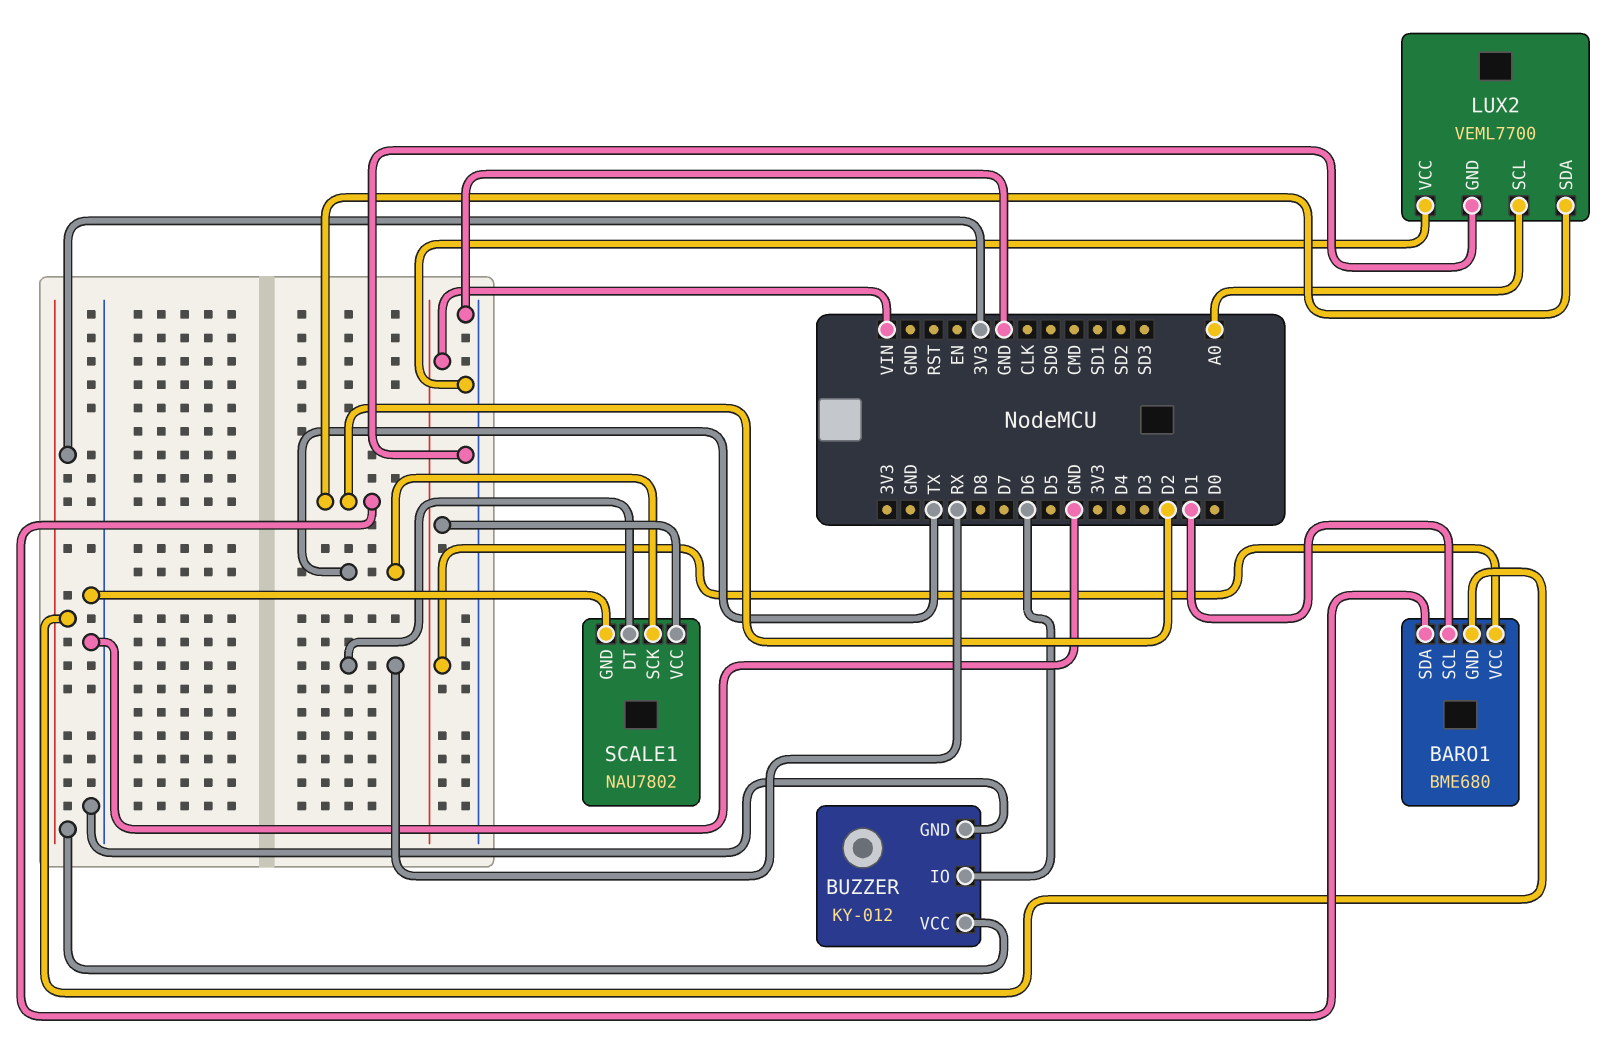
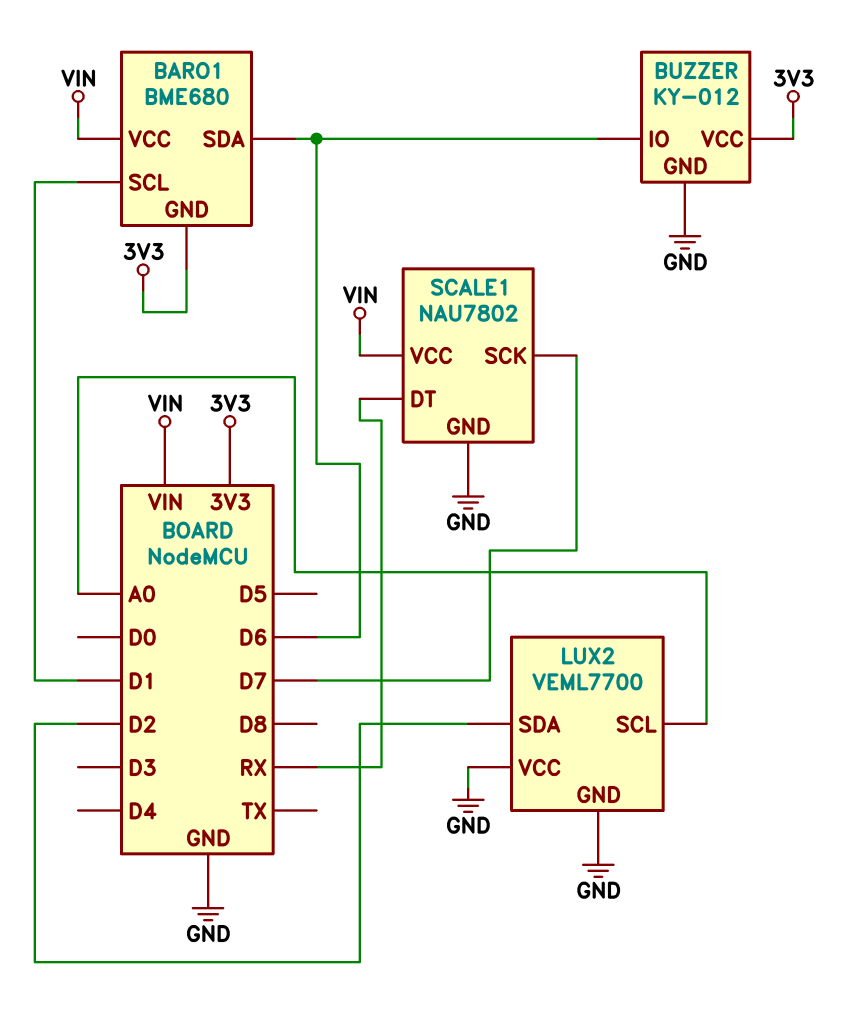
BARO1 pin SDA: D2 -> D6
SCALE1 pin SCK: TX -> D7

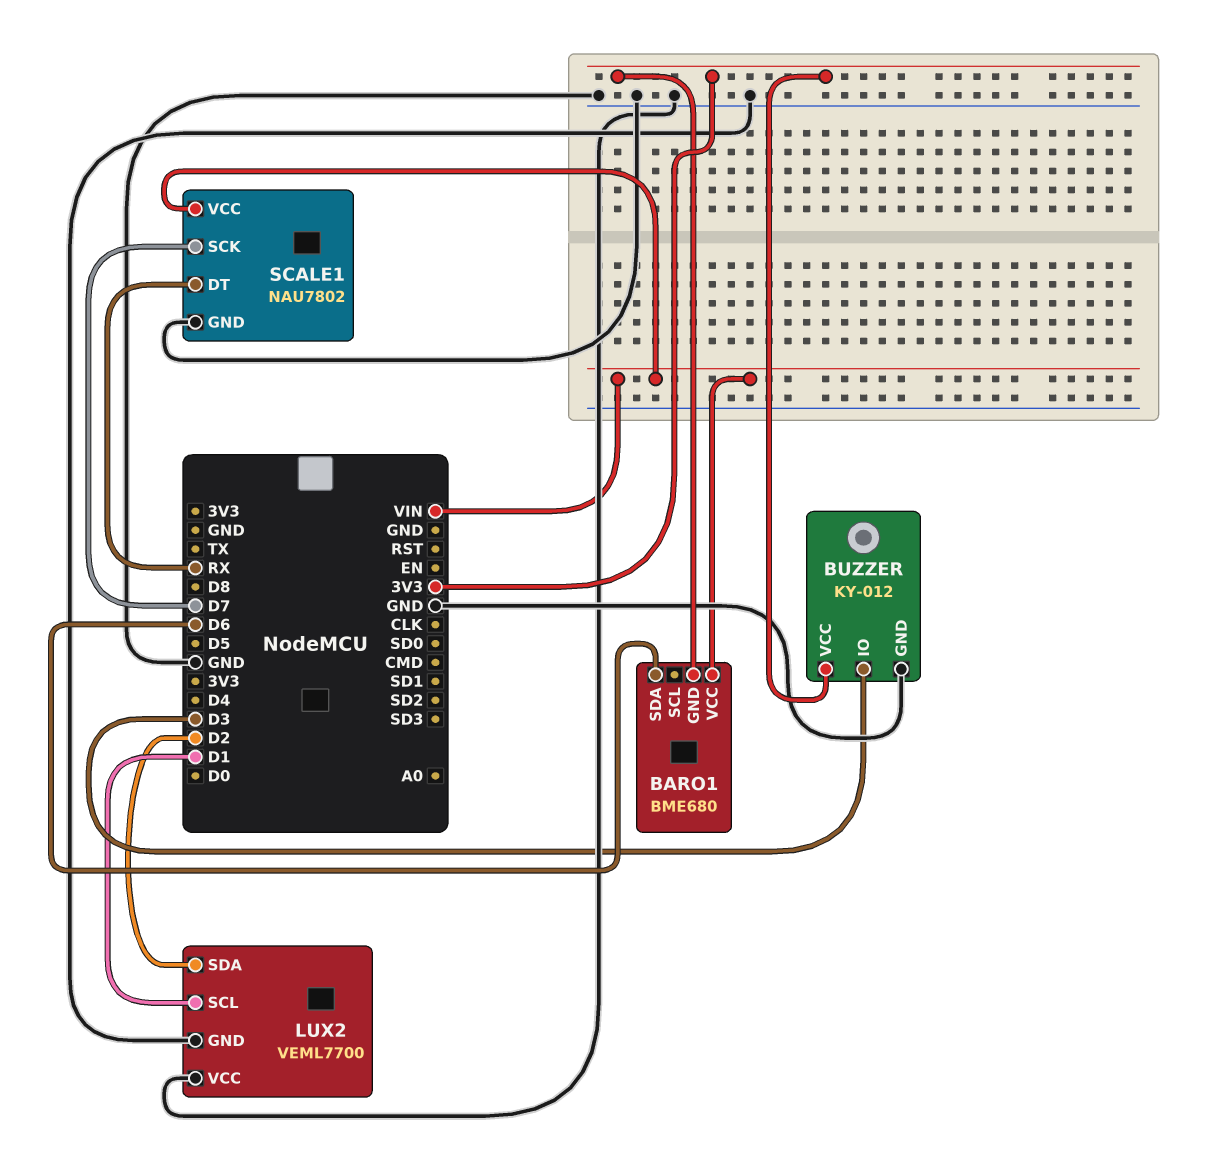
BARO1 pin SCL: D1 -> none
BUZZER pin IO: D6 -> D3
LUX2 pin SCL: A0 -> D1

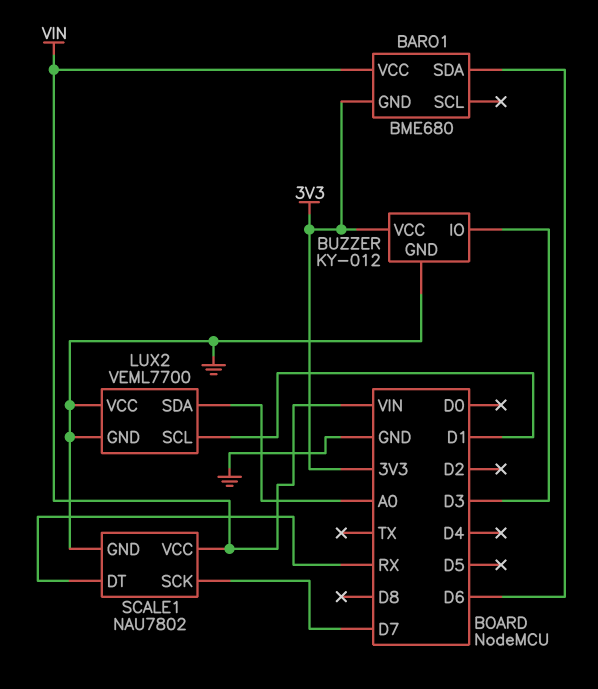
LUX2 pin SDA: D2 -> A0

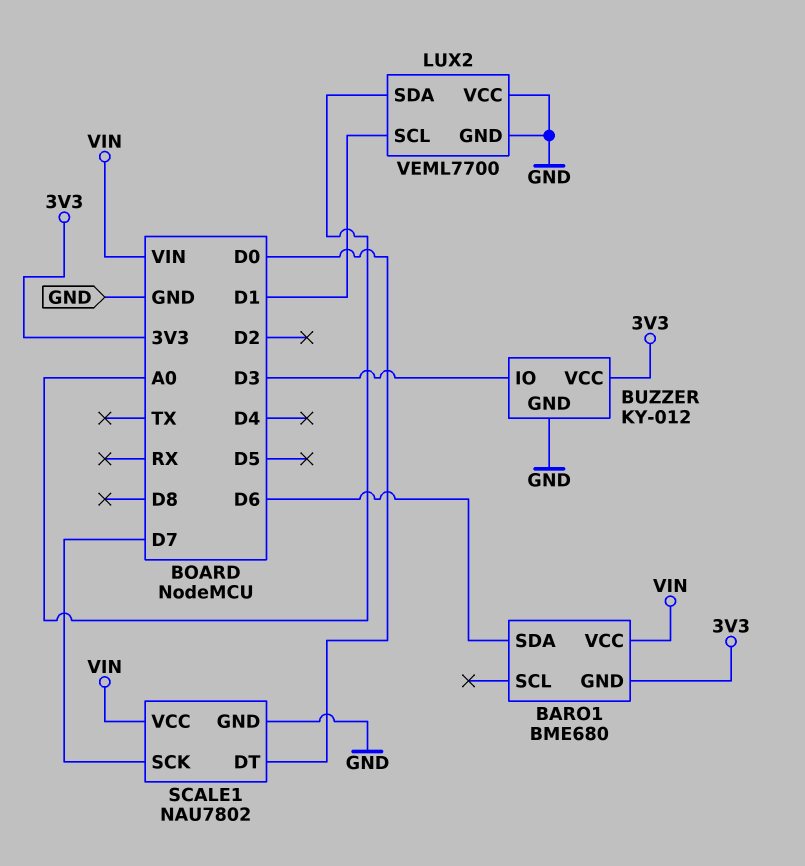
SCALE1 pin DT: RX -> D0

